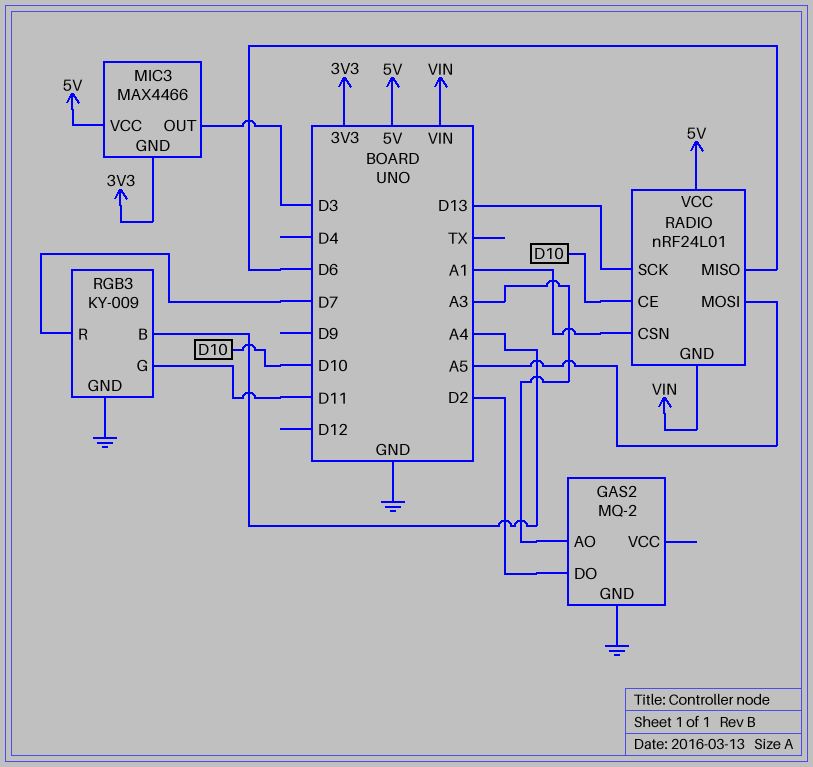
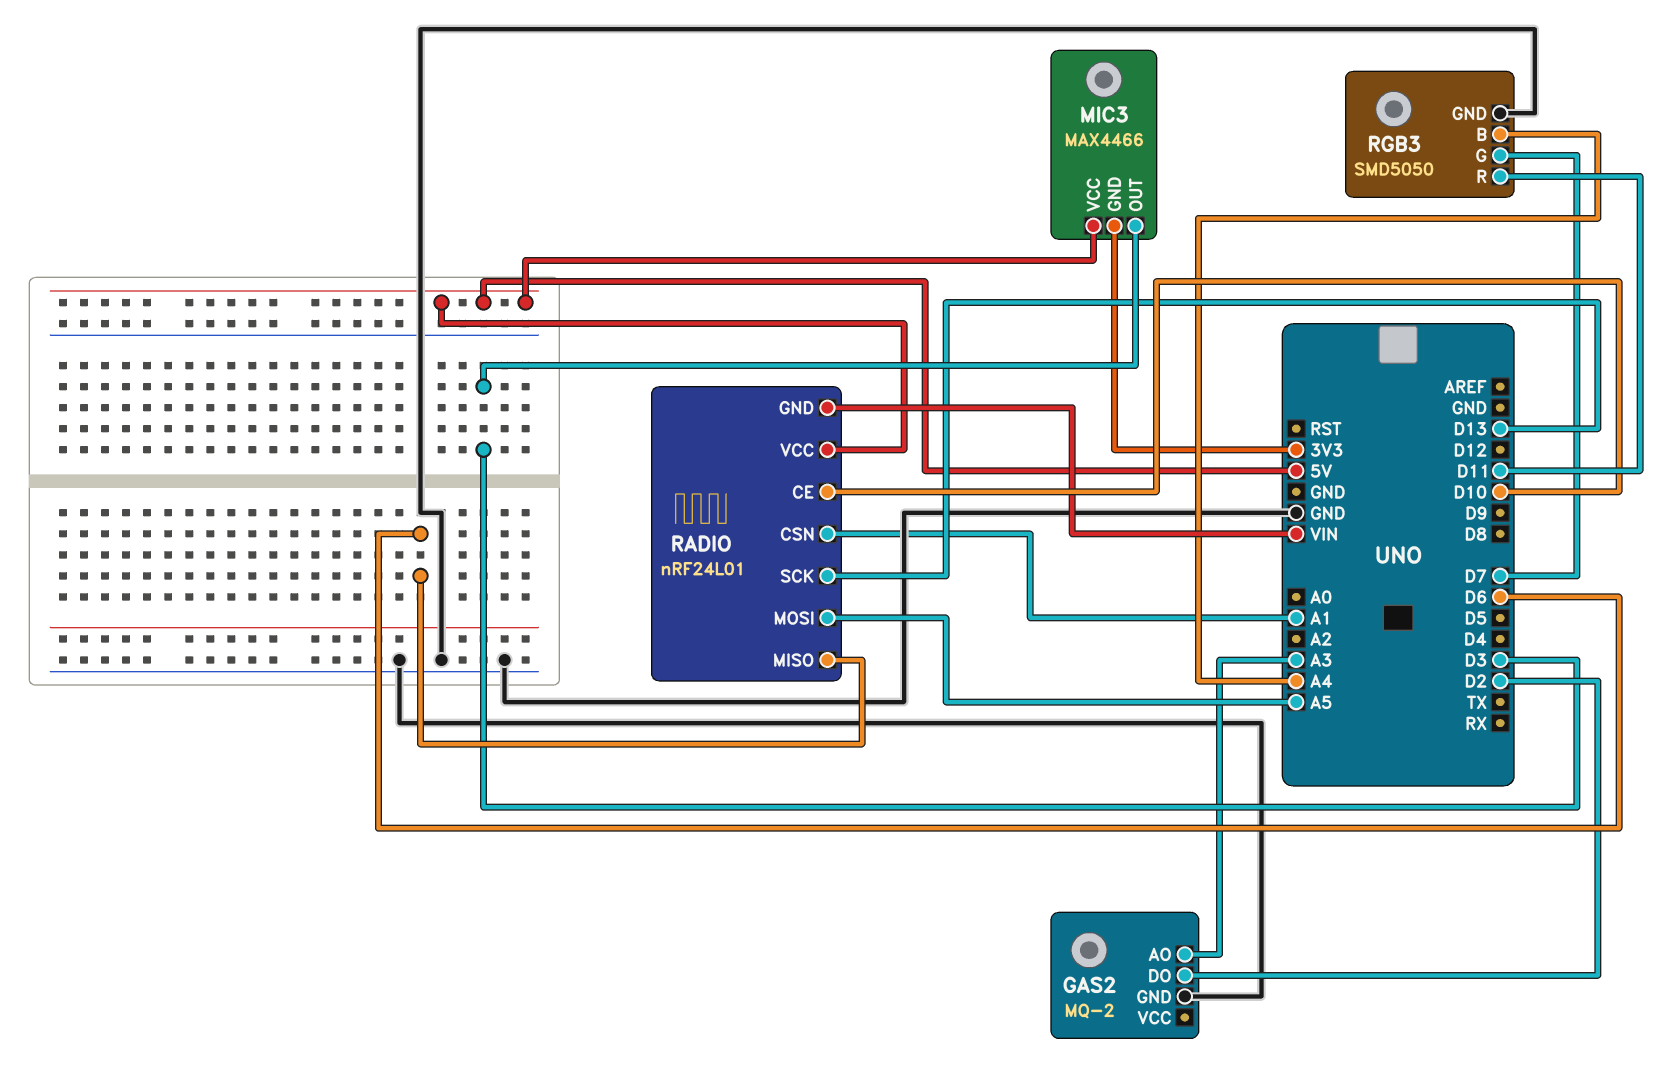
RGB3: KY-009 -> SMD5050
RGB3 pin G: D11 -> D7
RGB3 pin R: D7 -> D11

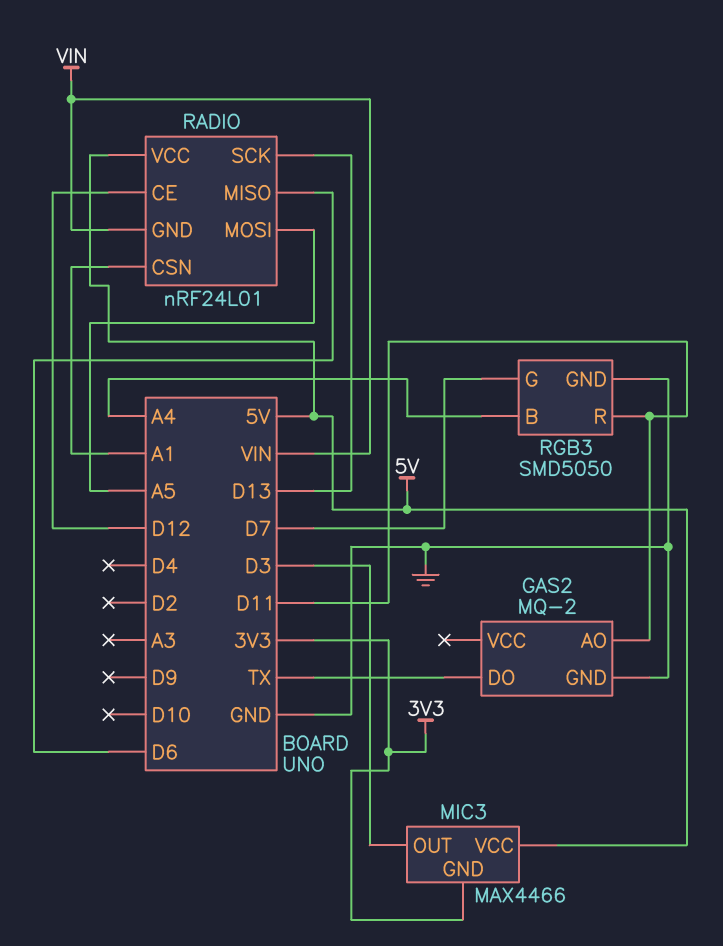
GAS2 pin AO: A3 -> D11
GAS2 pin DO: D2 -> TX
RADIO pin CE: D10 -> D12

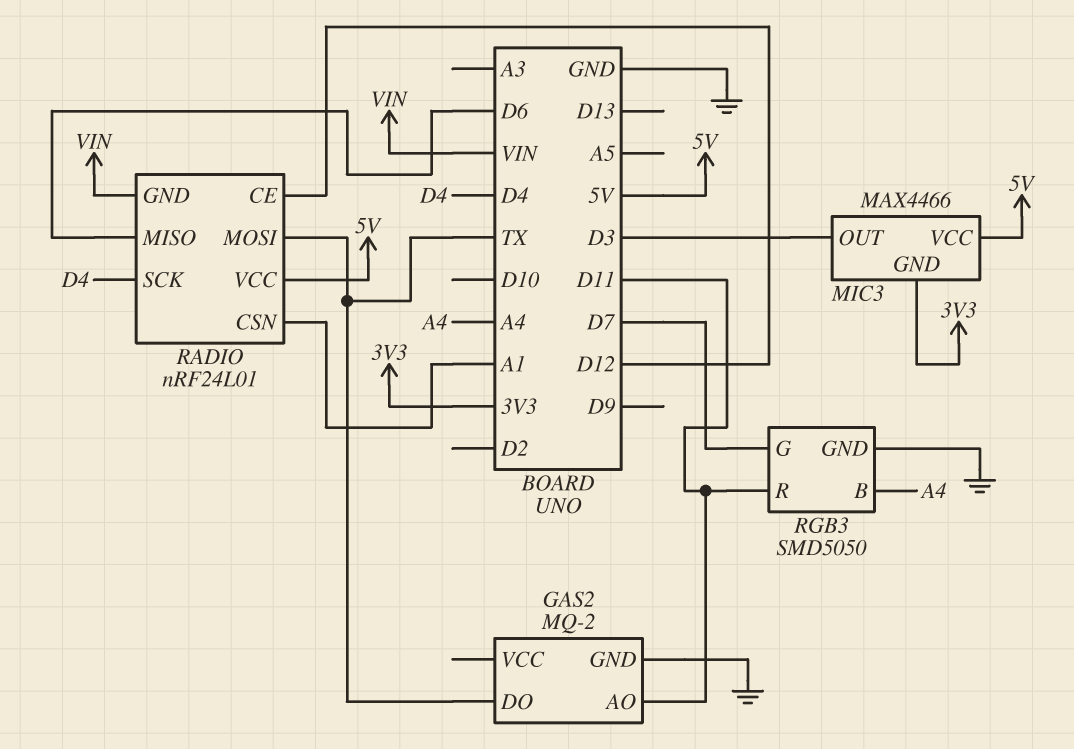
RADIO pin MOSI: A5 -> TX
RADIO pin SCK: D13 -> D4

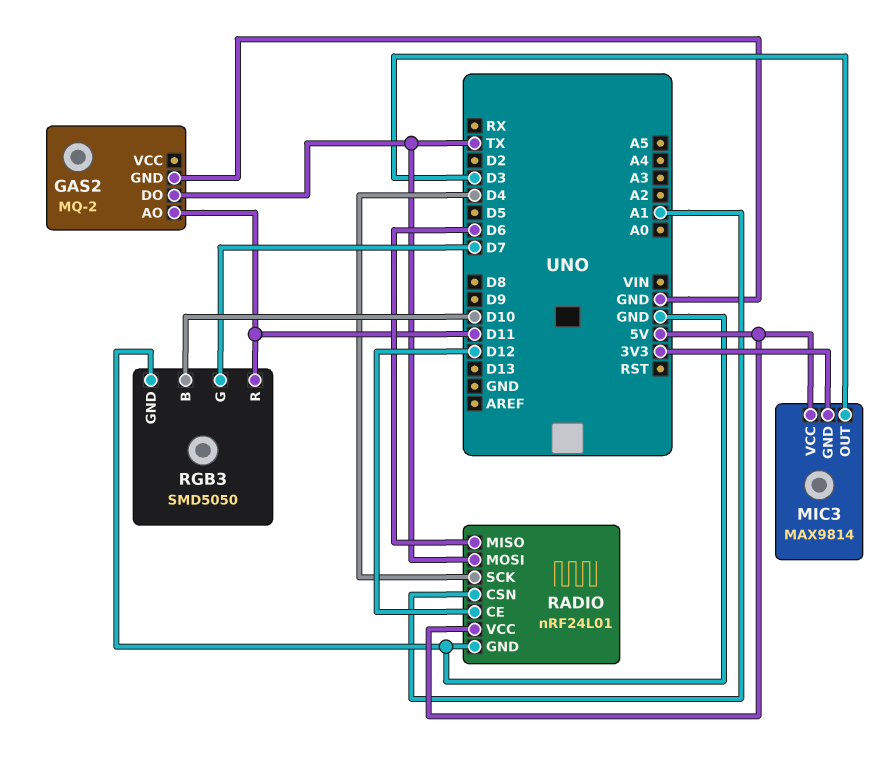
MIC3: MAX4466 -> MAX9814
RADIO pin GND: VIN -> GND
RGB3 pin B: A4 -> D10

